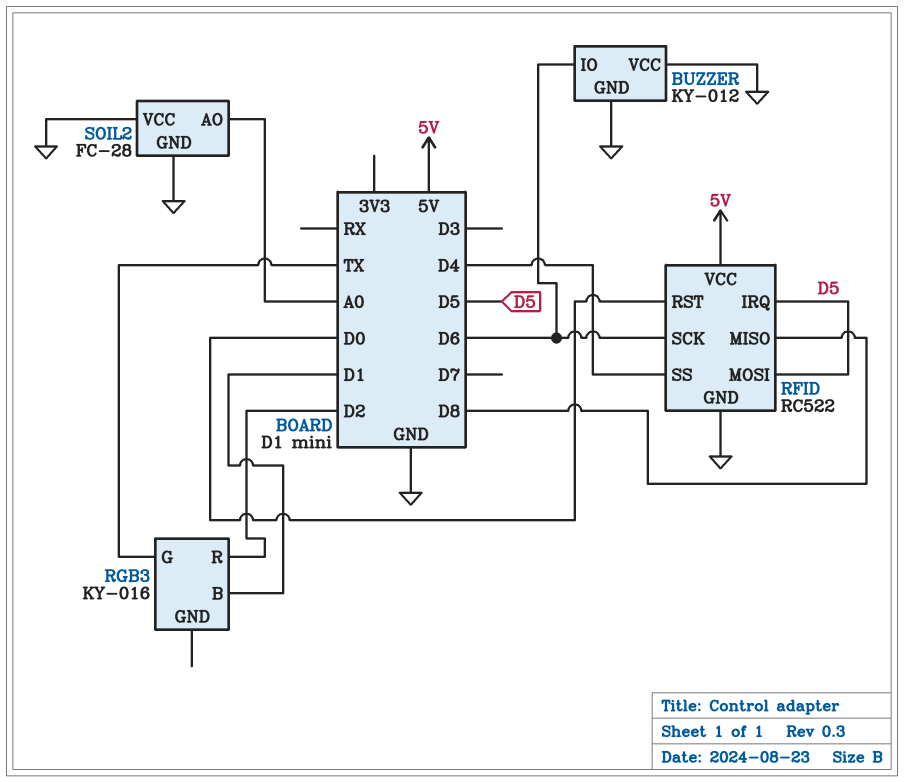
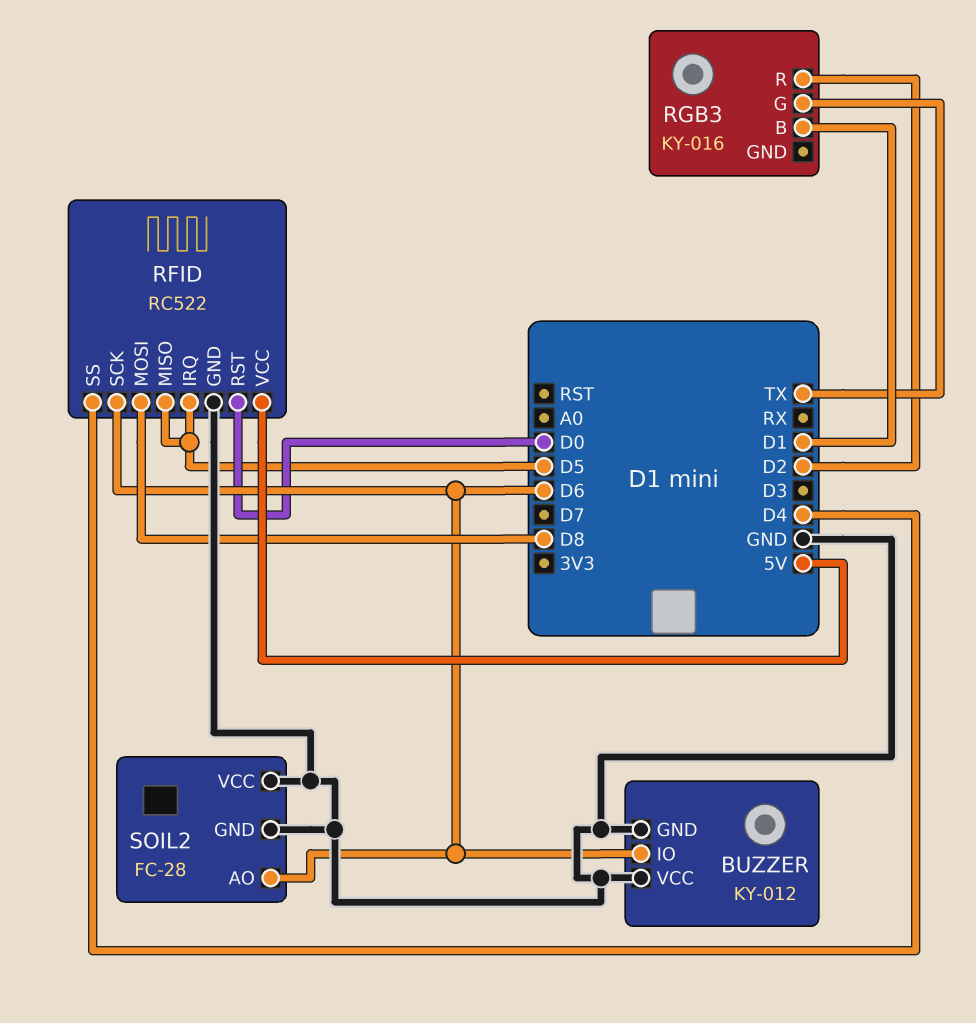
RFID pin MISO: D8 -> D5
RFID pin MOSI: D5 -> D8
SOIL2 pin AO: A0 -> D6

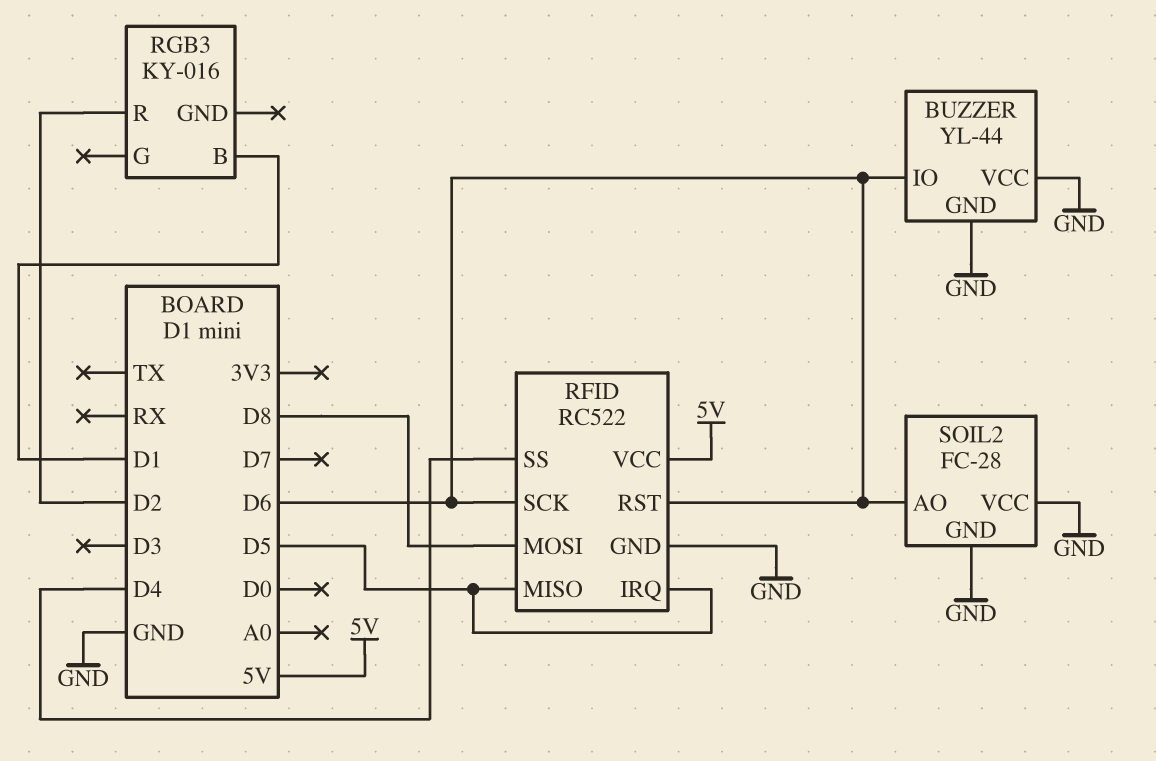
BUZZER: KY-012 -> YL-44
RFID pin RST: D0 -> D6
RGB3 pin G: TX -> none

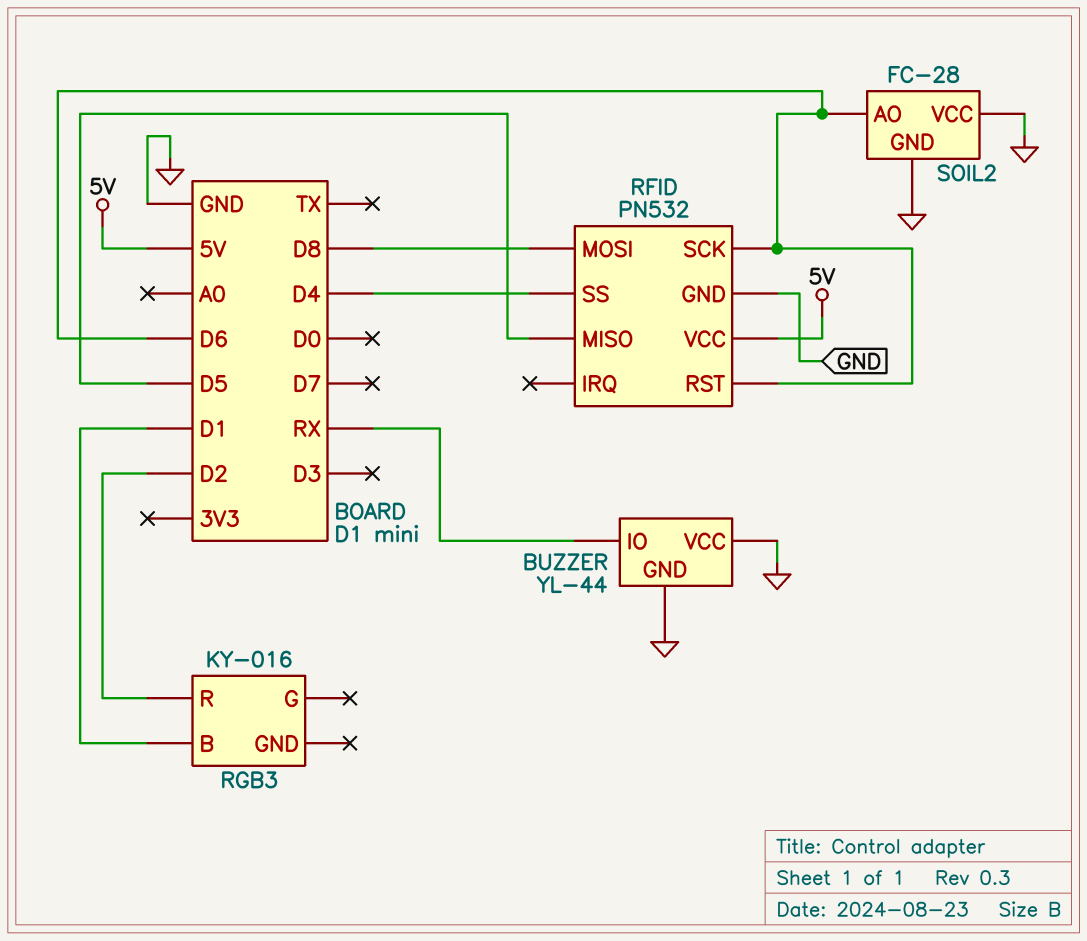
BUZZER pin IO: D6 -> RX
RFID: RC522 -> PN532
RFID pin IRQ: D5 -> none

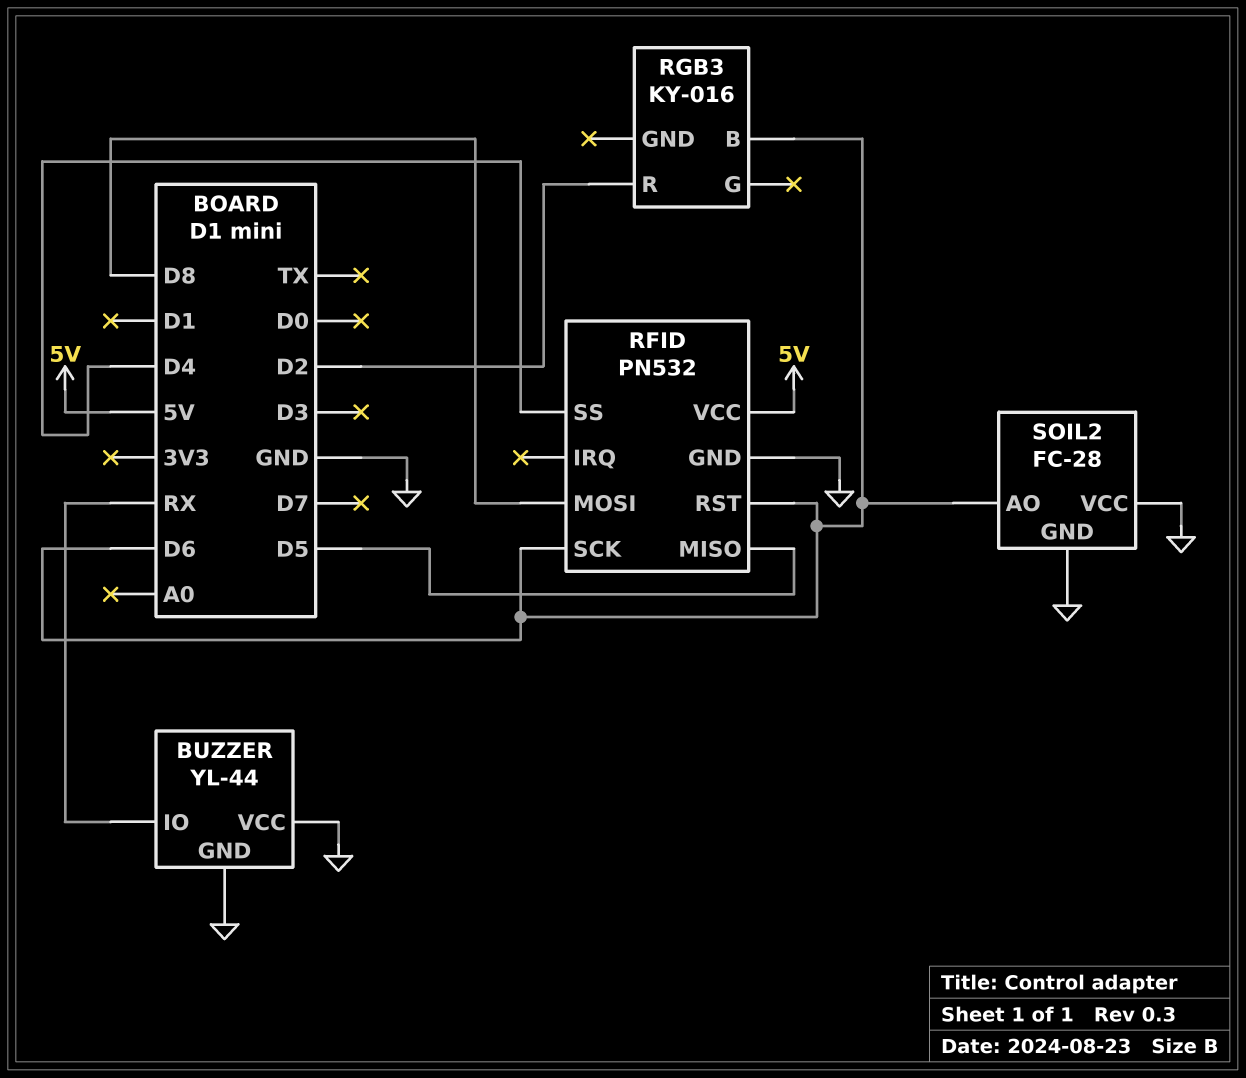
RGB3 pin B: D1 -> D6

